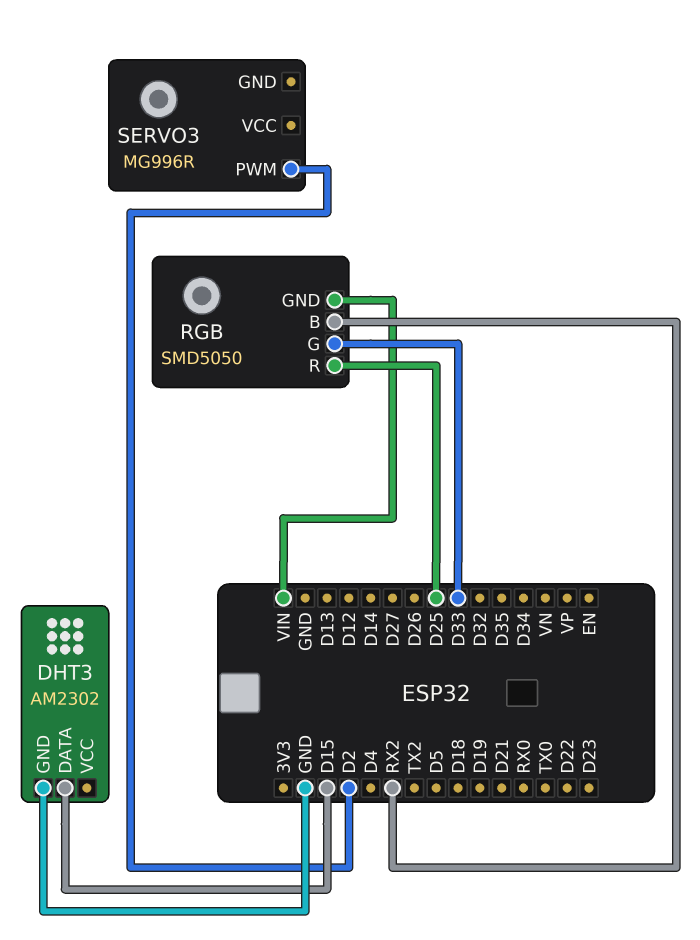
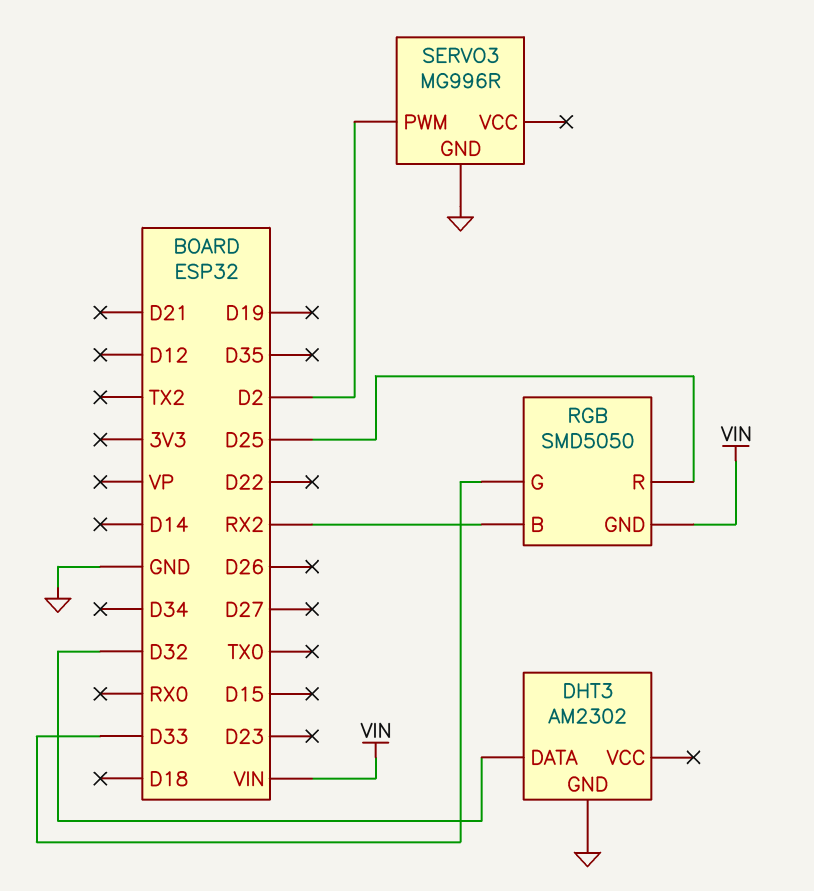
DHT3 pin DATA: D15 -> D32
SERVO3 pin GND: none -> GND

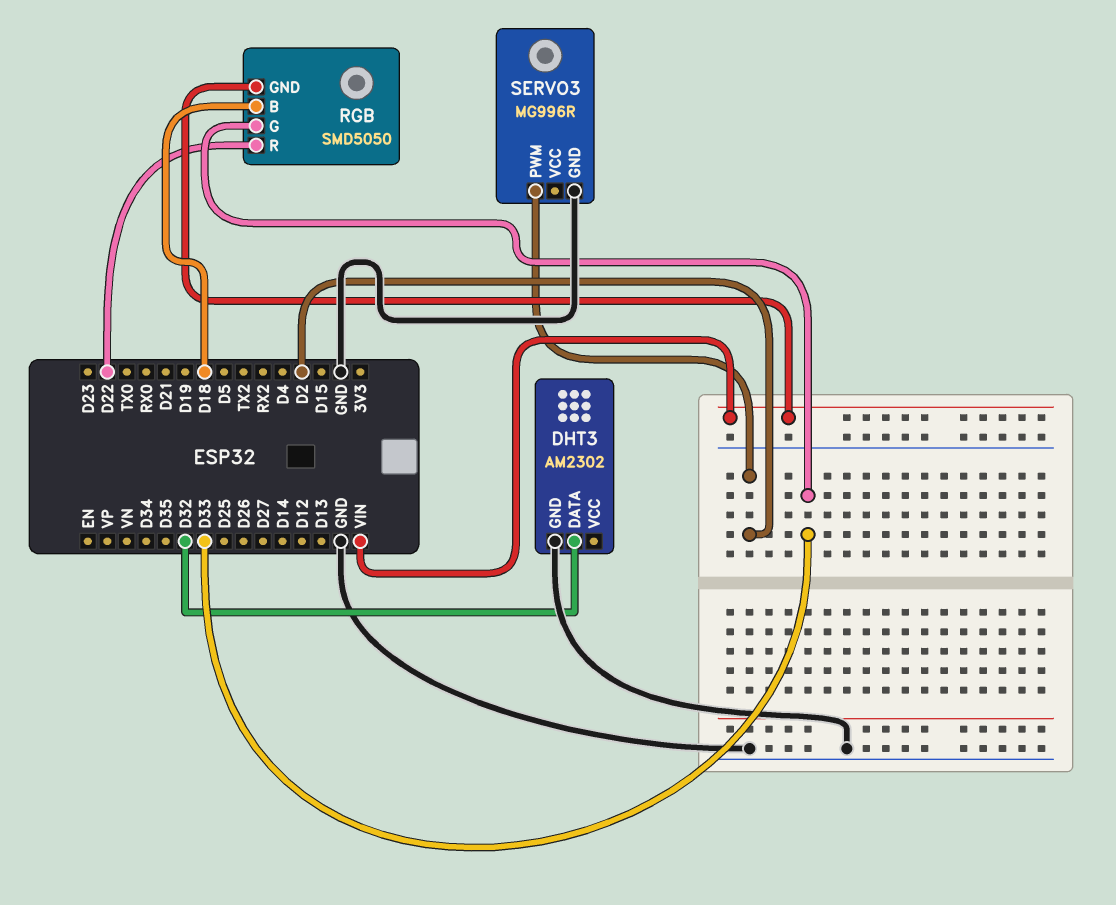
RGB pin B: RX2 -> D18
RGB pin R: D25 -> D22

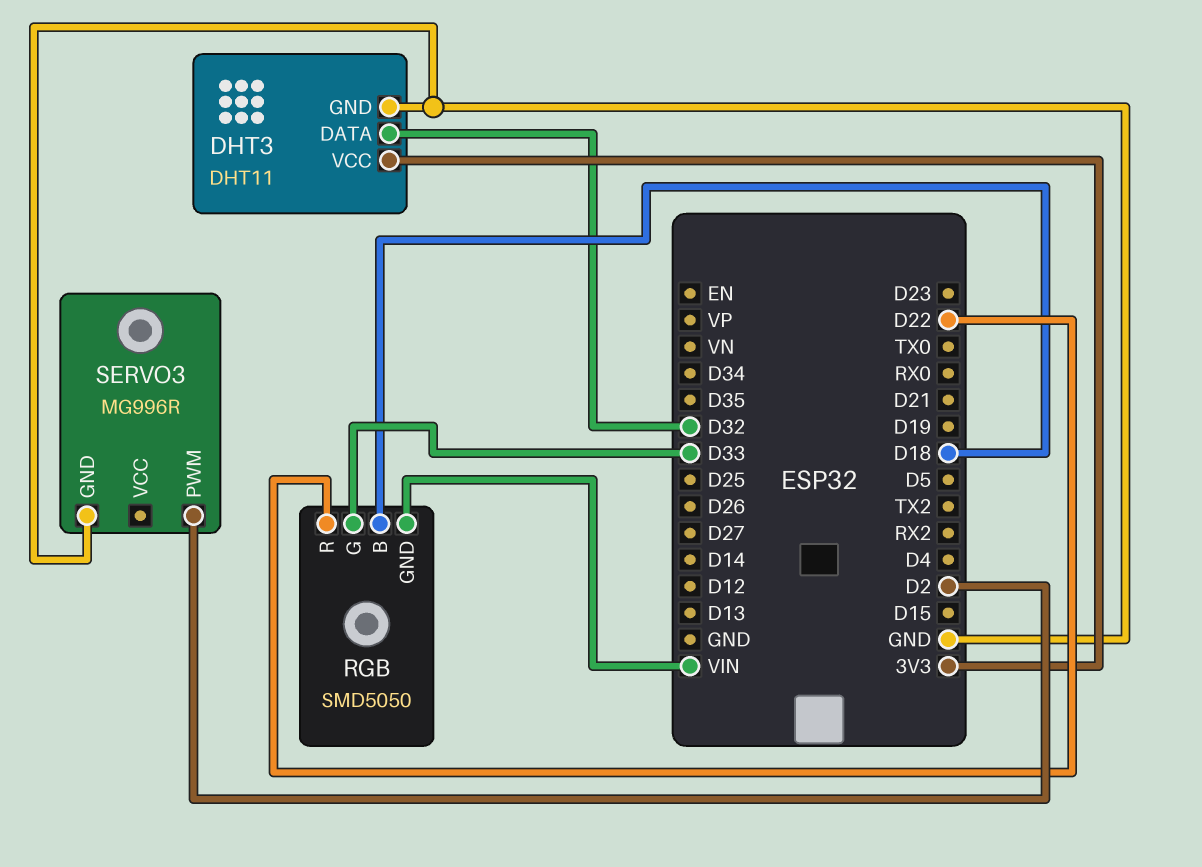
DHT3: AM2302 -> DHT11
DHT3 pin VCC: none -> 3V3

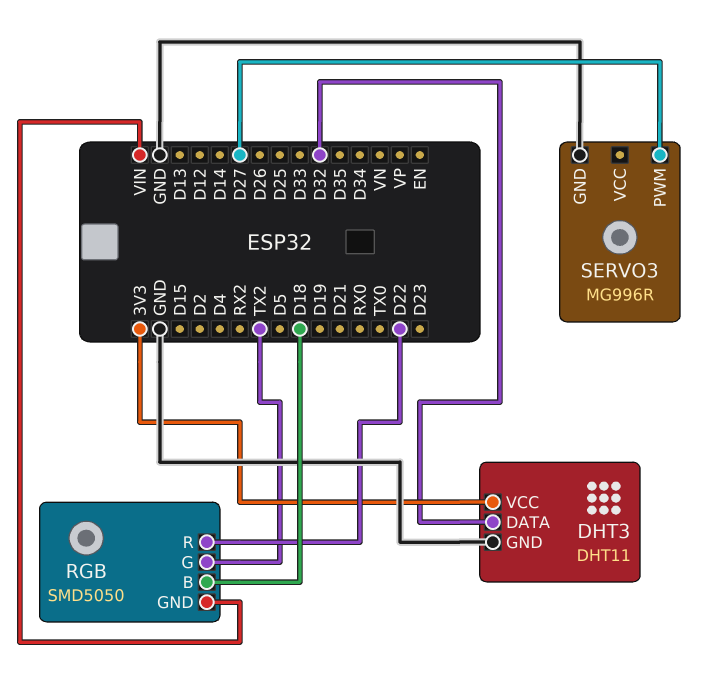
RGB pin G: D33 -> TX2
SERVO3 pin PWM: D2 -> D27

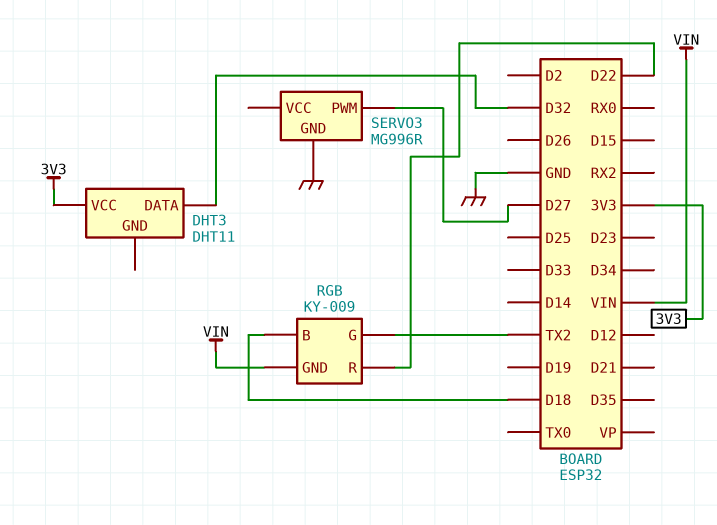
DHT3 pin GND: GND -> none
RGB: SMD5050 -> KY-009

